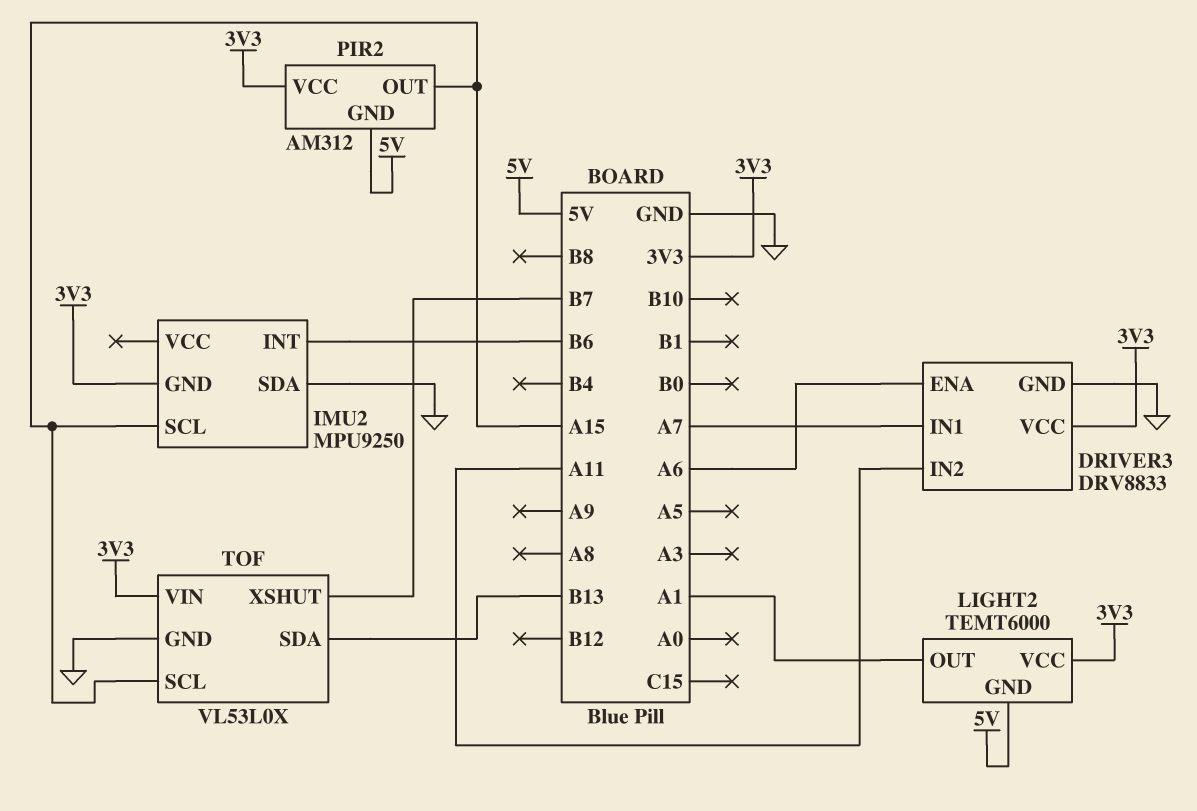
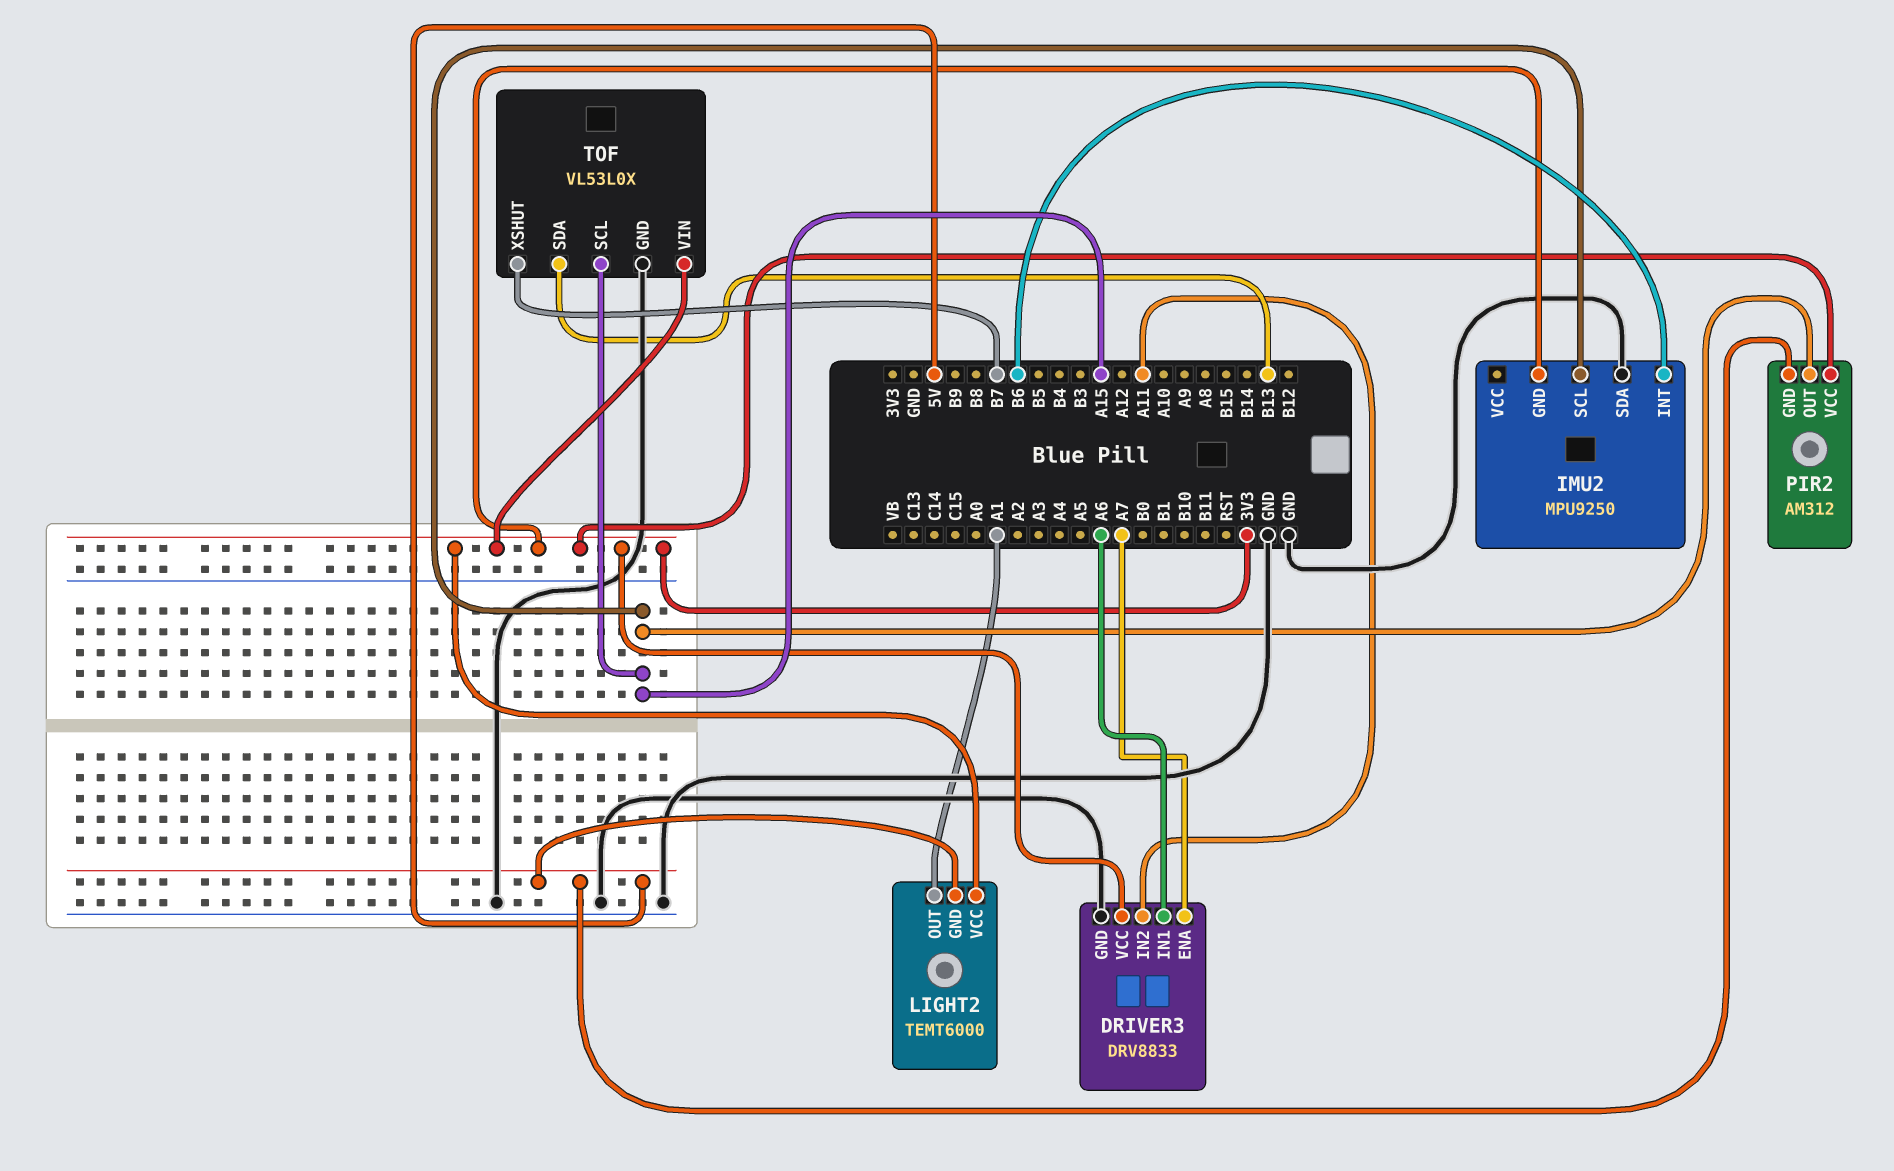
DRIVER3 pin ENA: A6 -> A7
DRIVER3 pin IN1: A7 -> A6

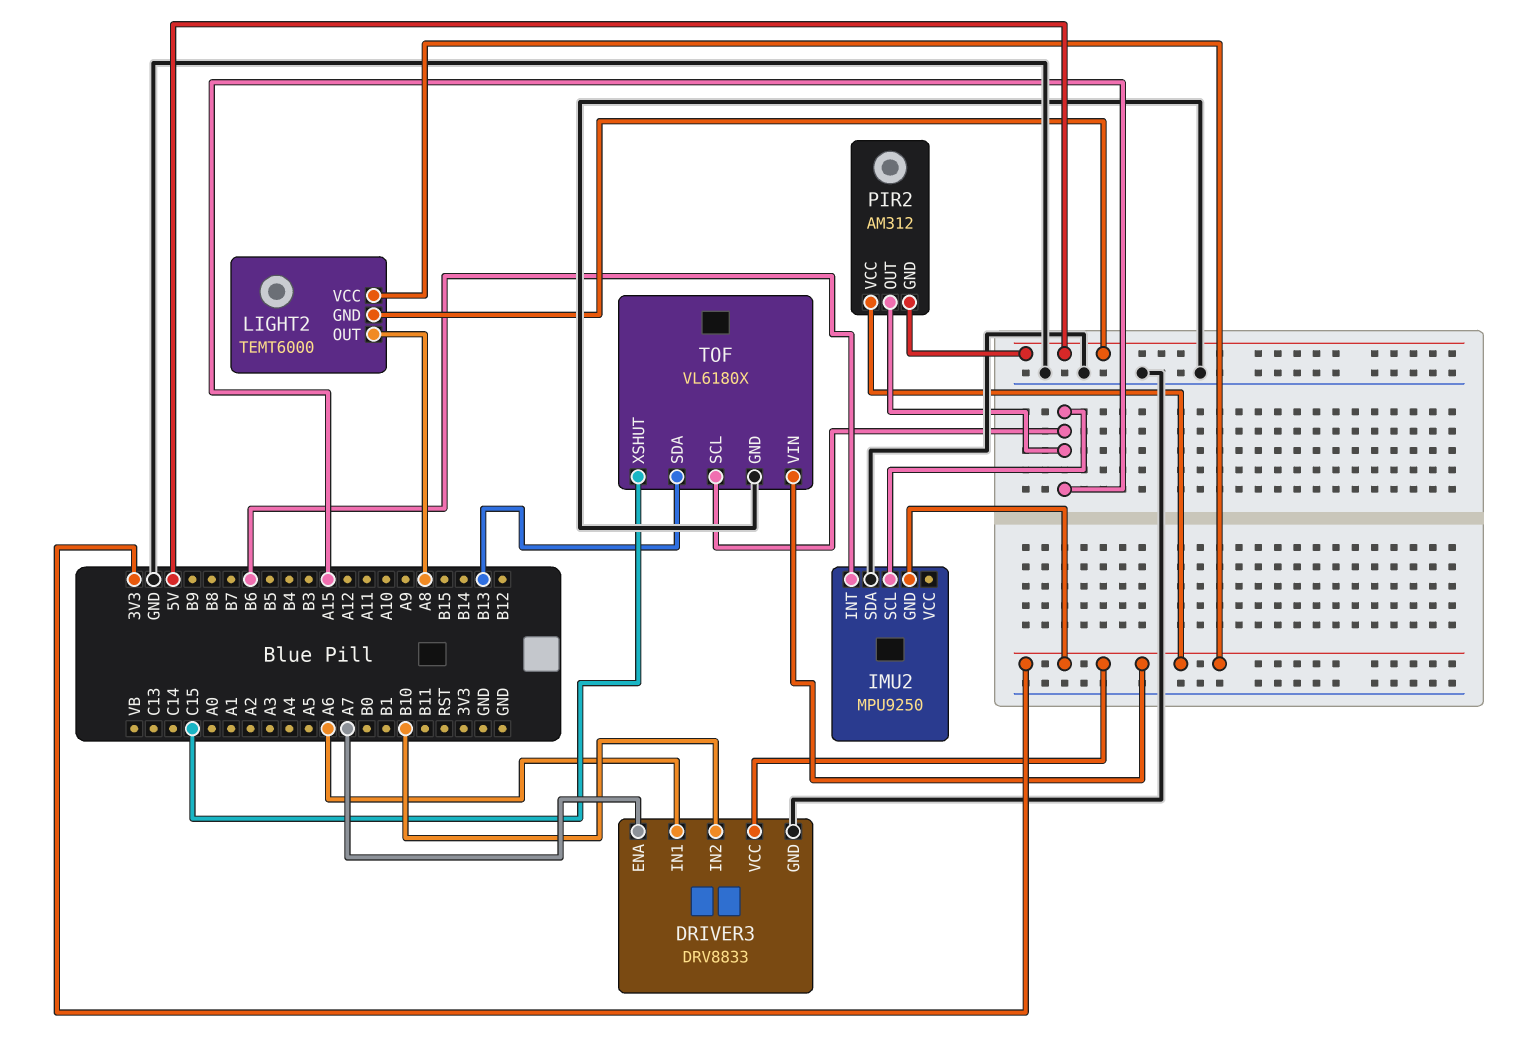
DRIVER3 pin IN2: A11 -> B10
LIGHT2 pin OUT: A1 -> A8
TOF: VL53L0X -> VL6180X
TOF pin XSHUT: B7 -> C15

